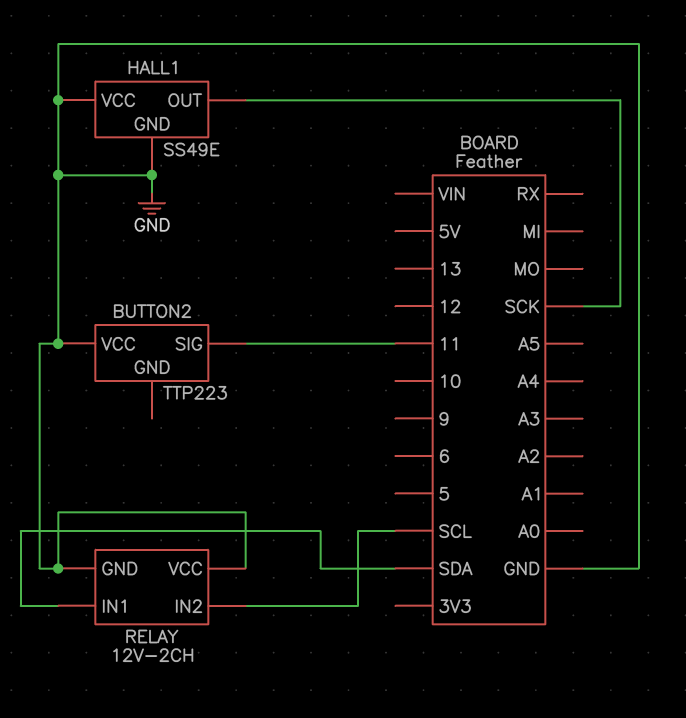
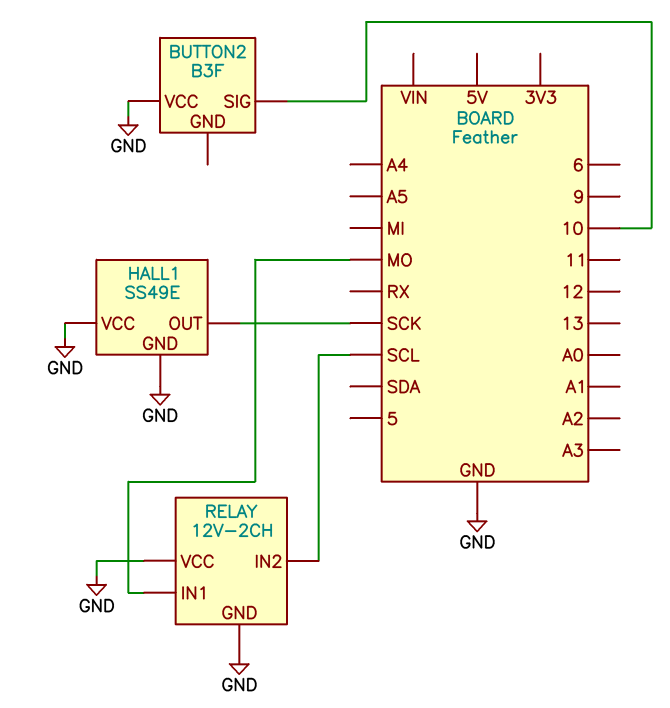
BUTTON2: TTP223 -> B3F
BUTTON2 pin SIG: 11 -> 10
RELAY pin IN1: SDA -> MO

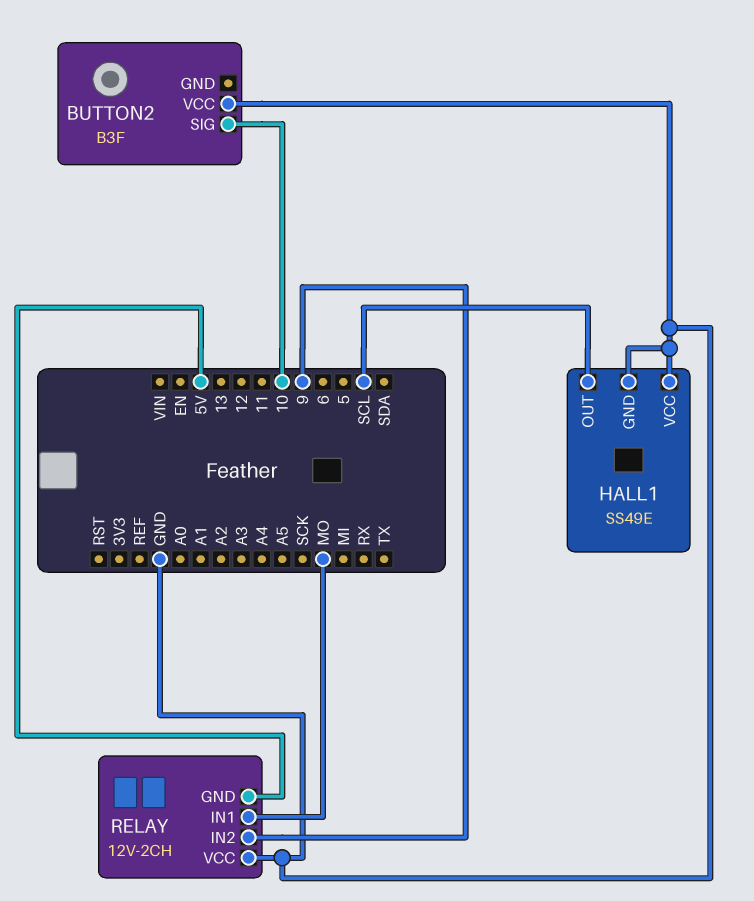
HALL1 pin OUT: SCK -> SCL
RELAY pin GND: GND -> 5V
RELAY pin IN2: SCL -> 9

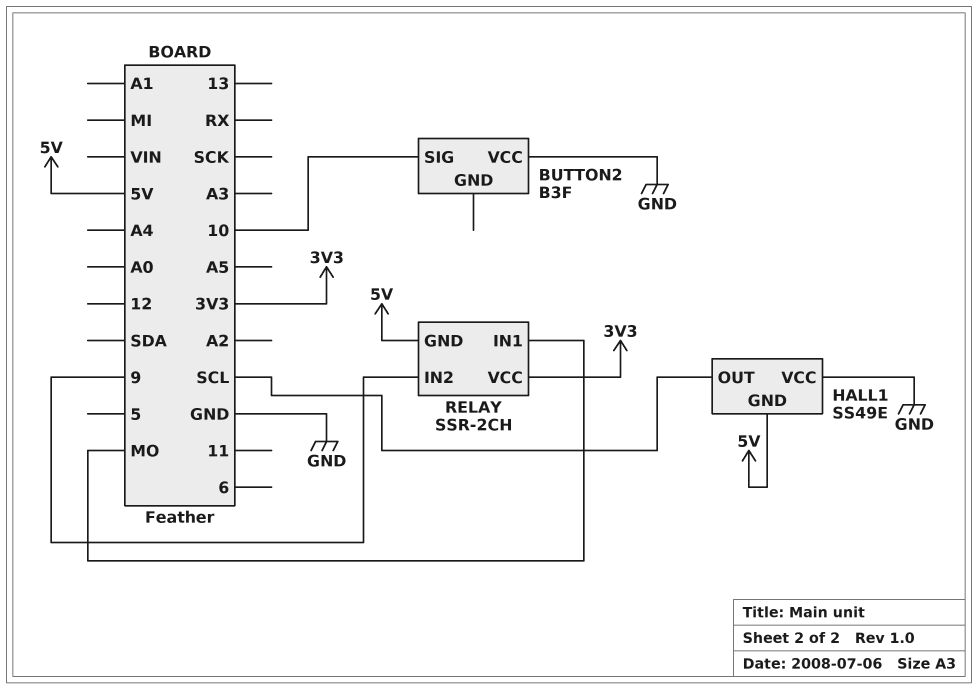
HALL1 pin GND: GND -> 5V
RELAY: 12V-2CH -> SSR-2CH
RELAY pin VCC: GND -> 3V3

